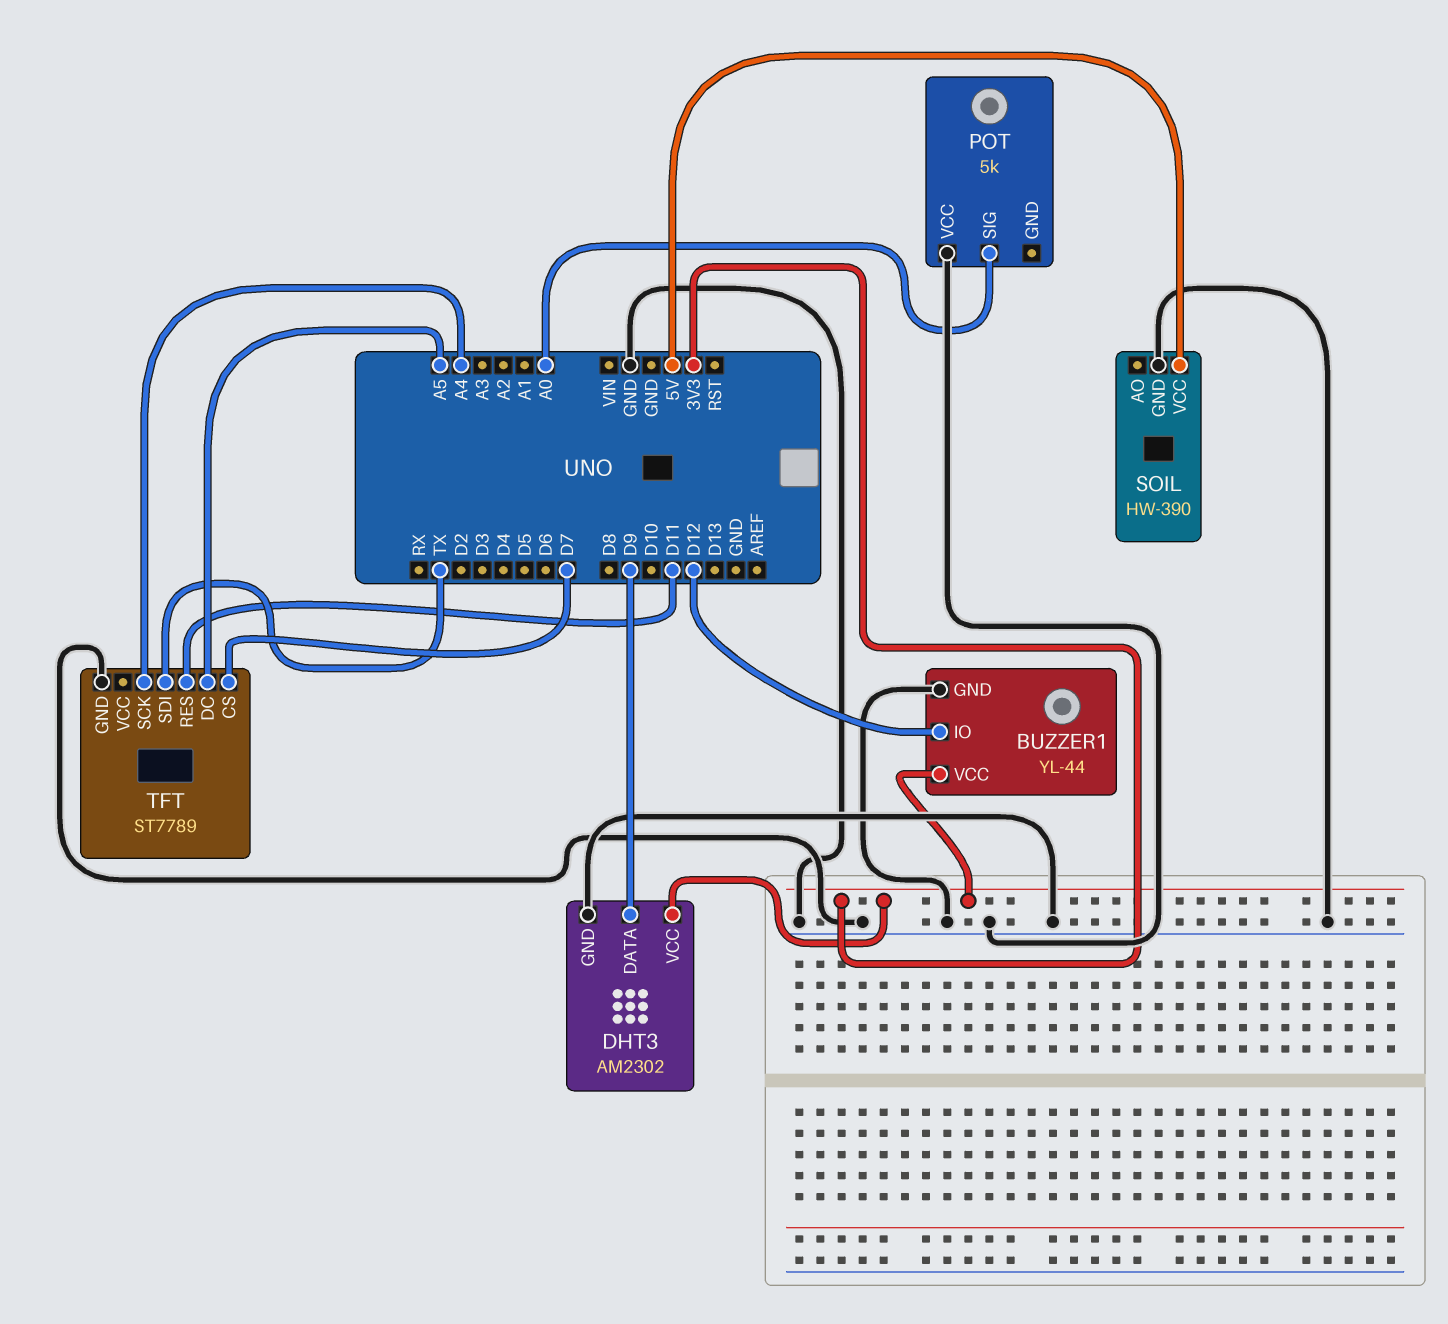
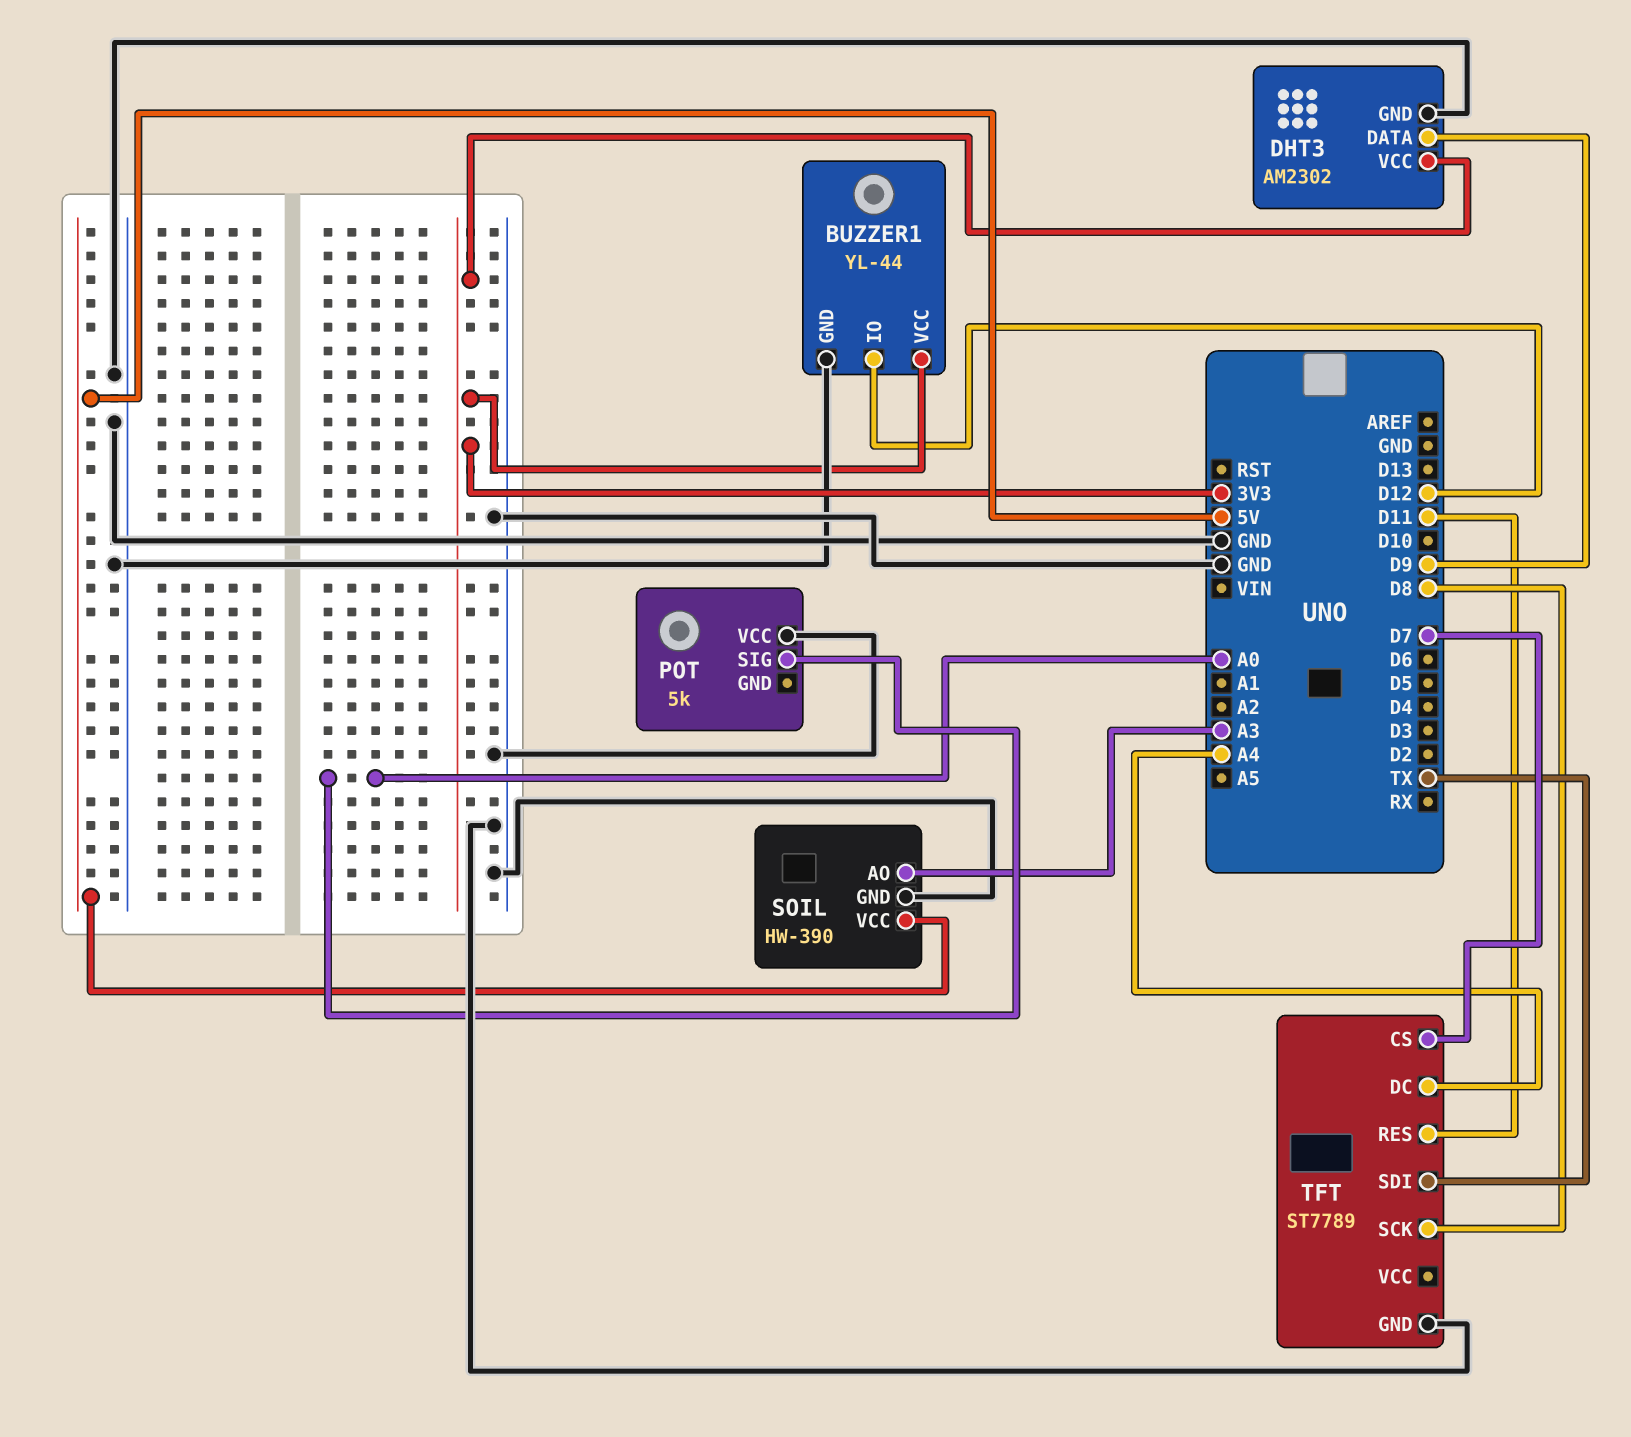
SOIL pin AO: none -> A3
TFT pin DC: A5 -> A4
TFT pin SCK: A4 -> D8

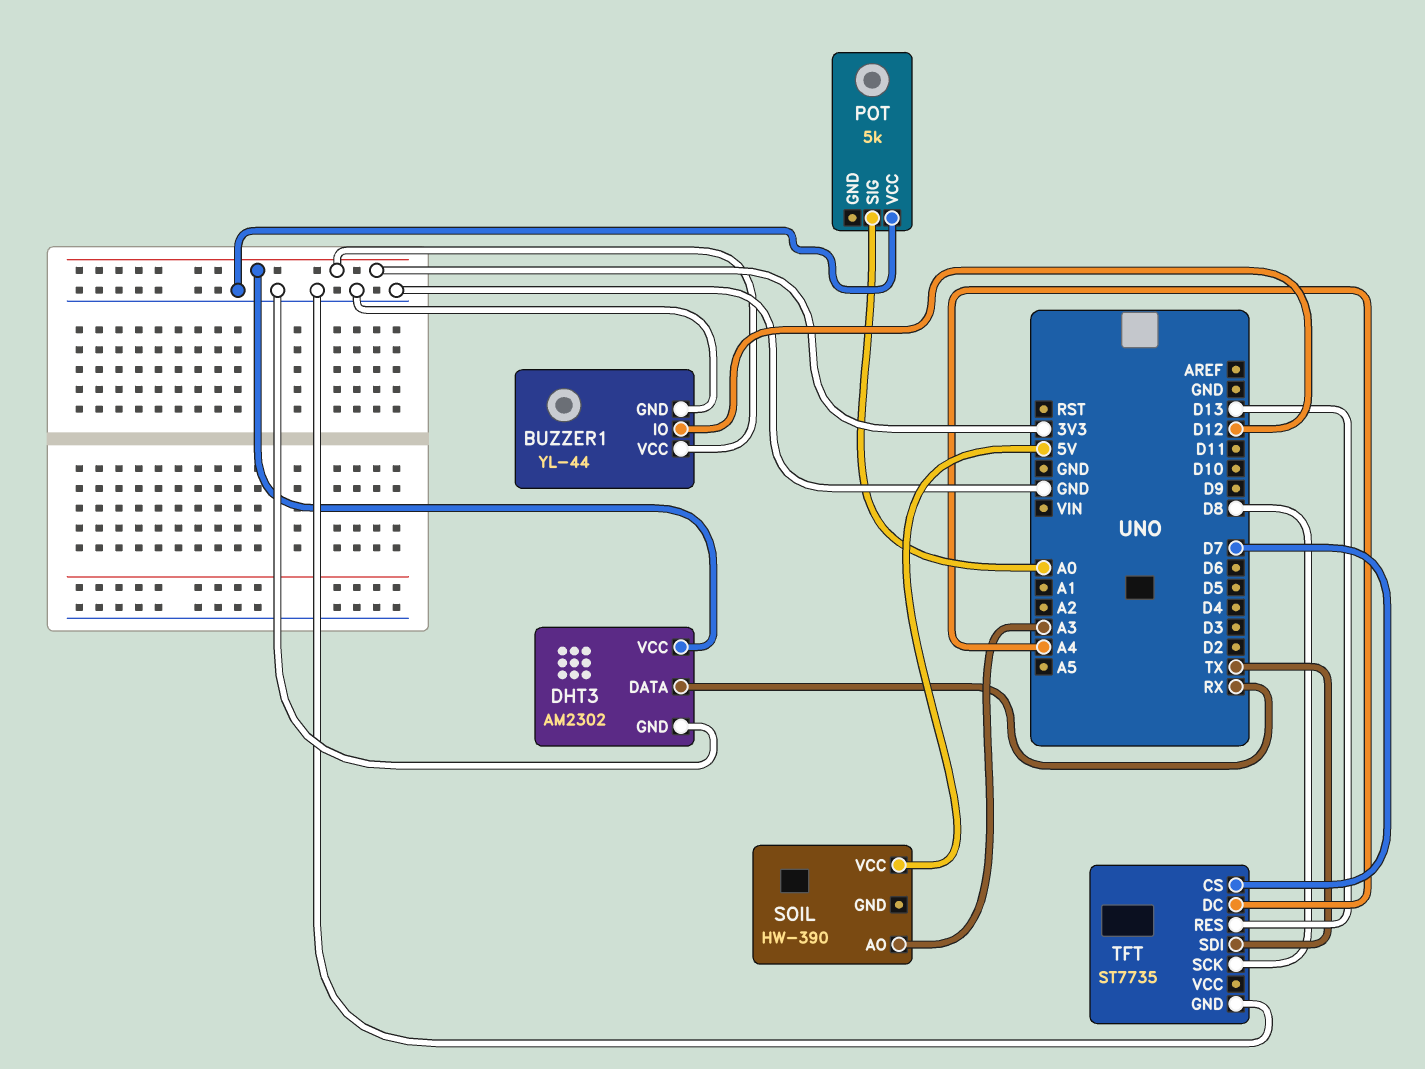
DHT3 pin DATA: D9 -> RX
SOIL pin GND: GND -> none
TFT: ST7789 -> ST7735
TFT pin RES: D11 -> D13

